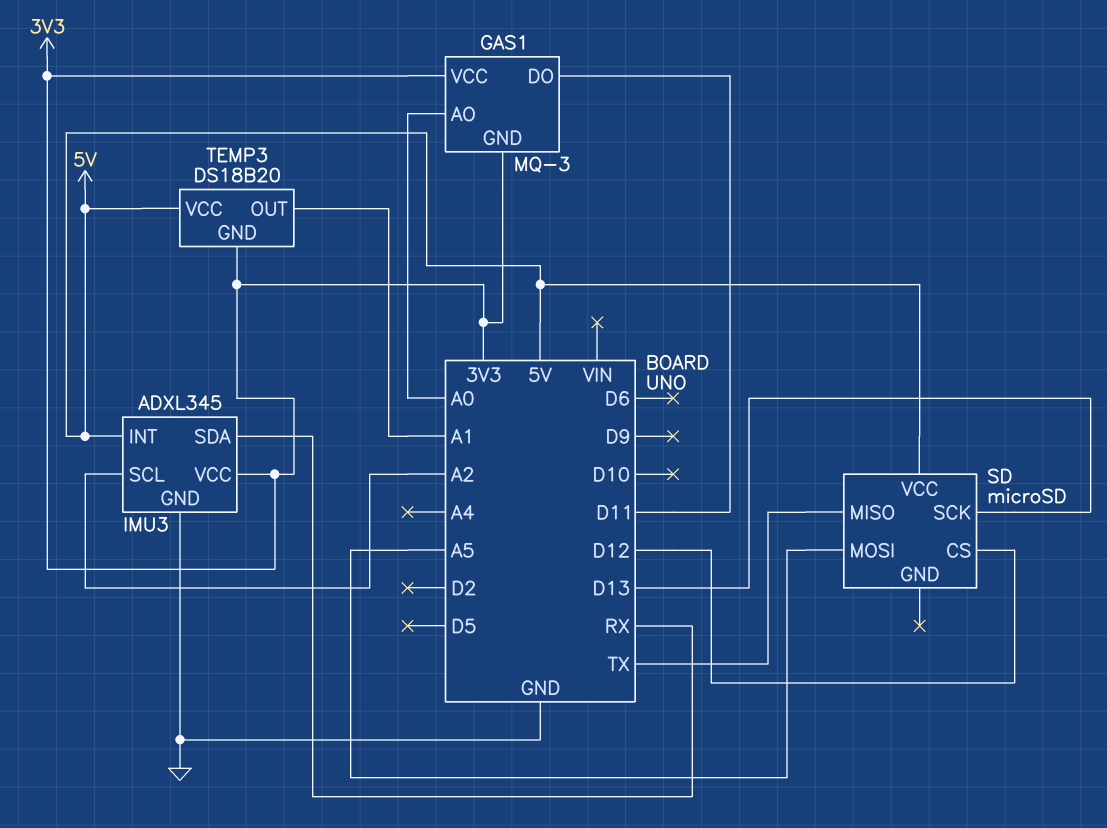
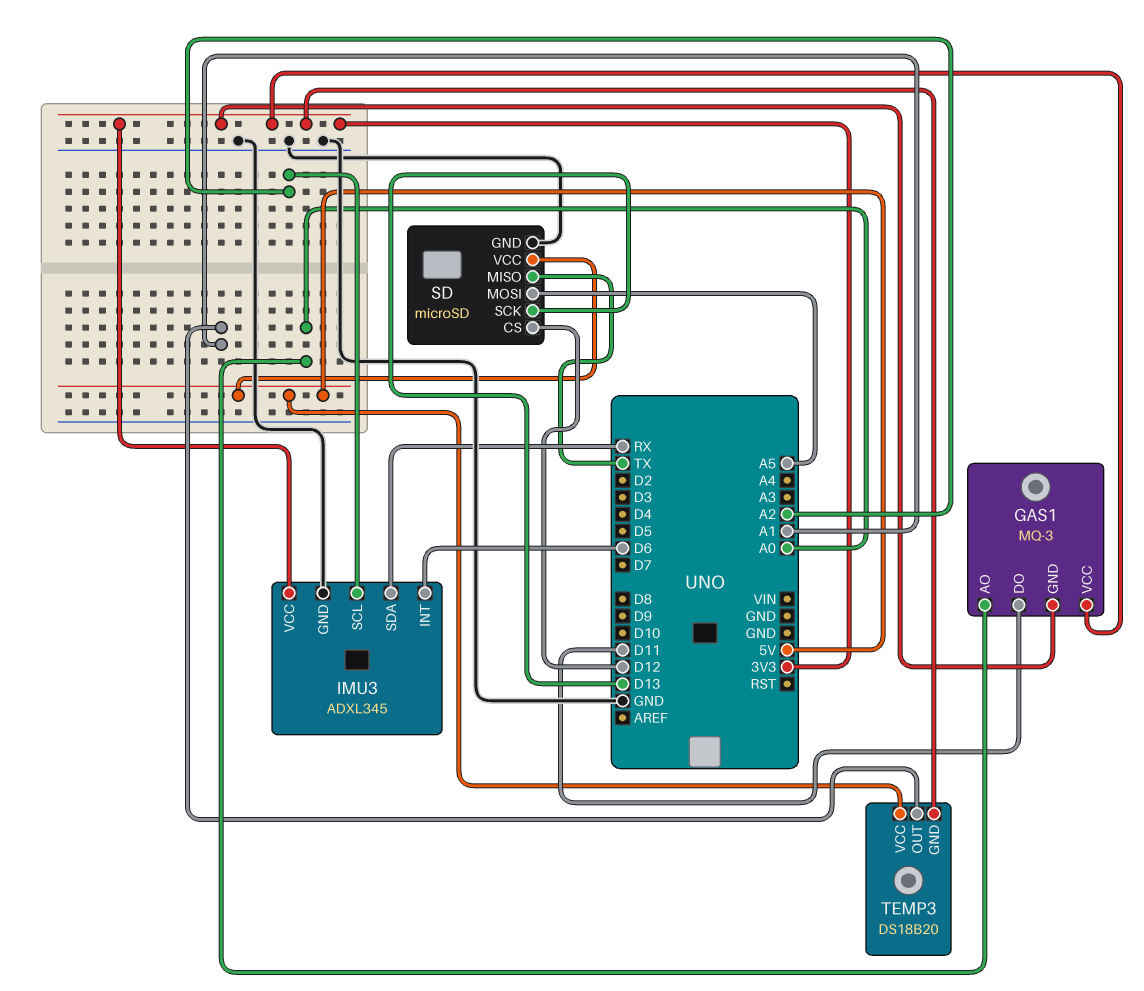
IMU3 pin INT: 5V -> D6
SD pin GND: none -> GND

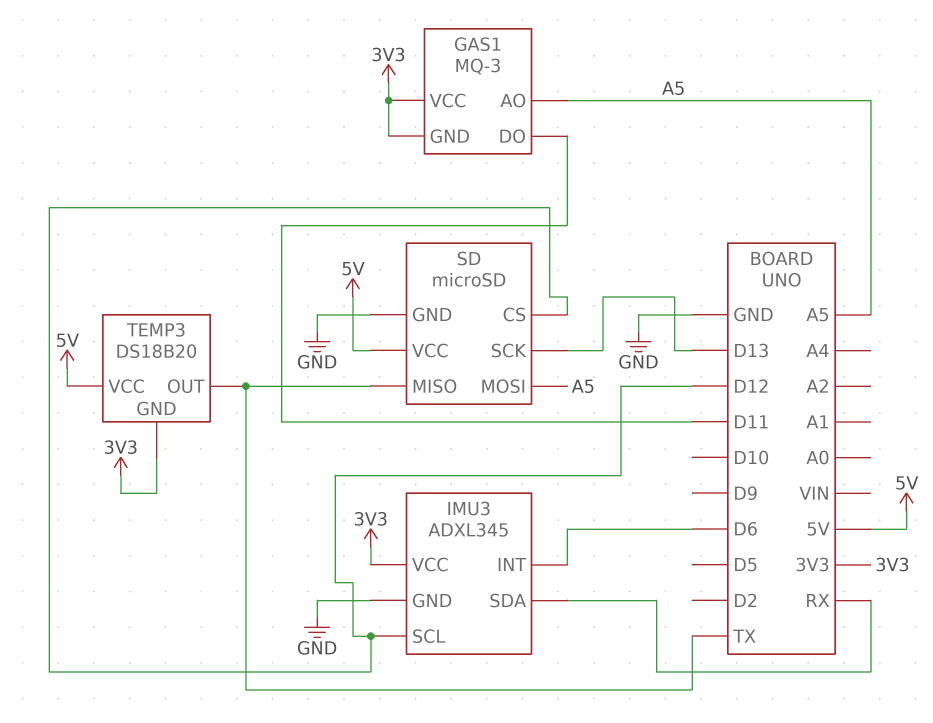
GAS1 pin AO: A0 -> A5
IMU3 pin SCL: A2 -> D12
TEMP3 pin OUT: A1 -> TX

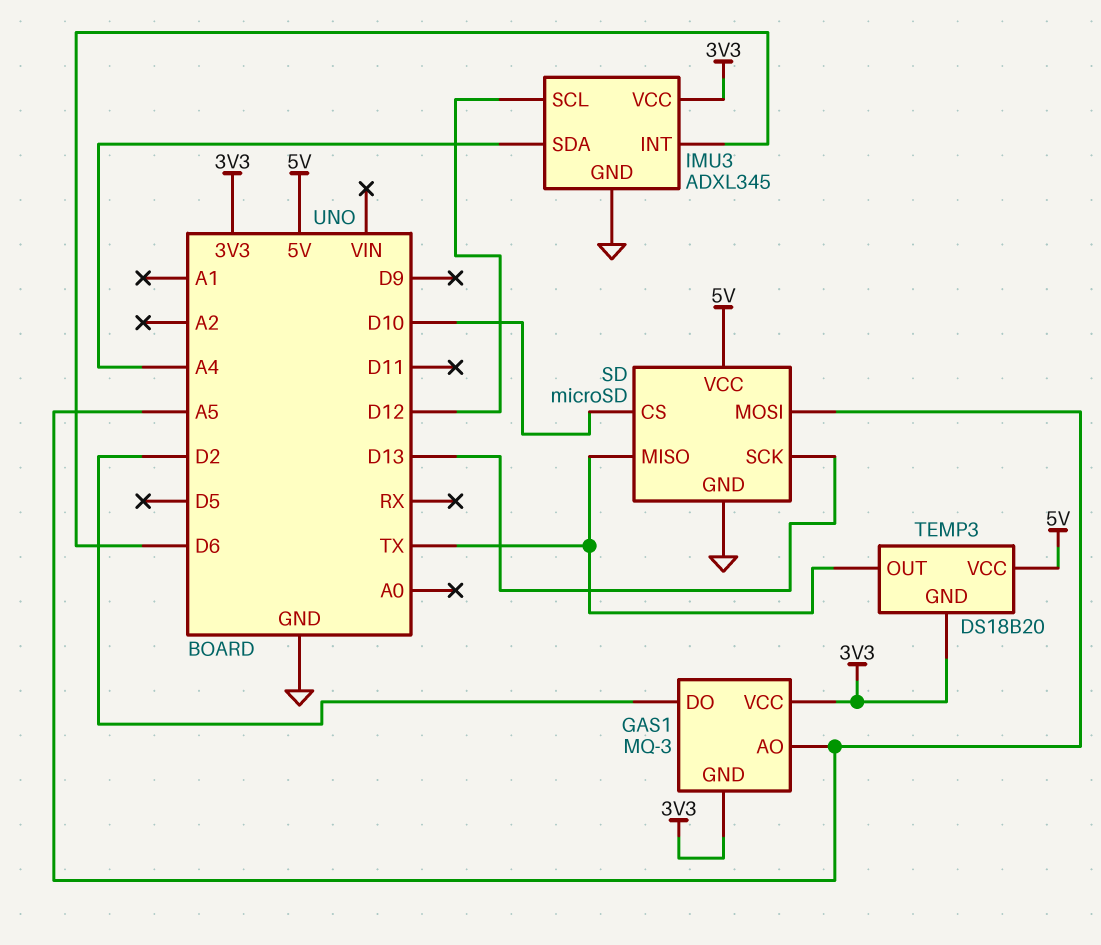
GAS1 pin DO: D11 -> D2
IMU3 pin SDA: RX -> A4
SD pin CS: D12 -> D10

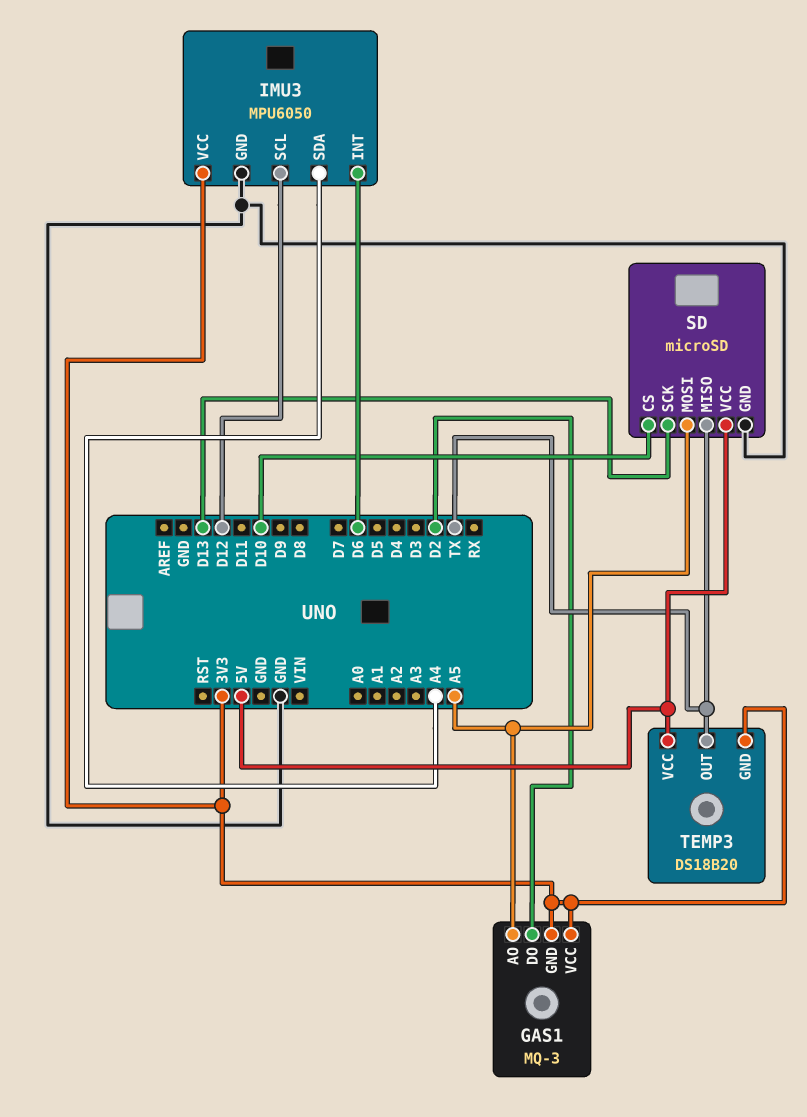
IMU3: ADXL345 -> MPU6050

